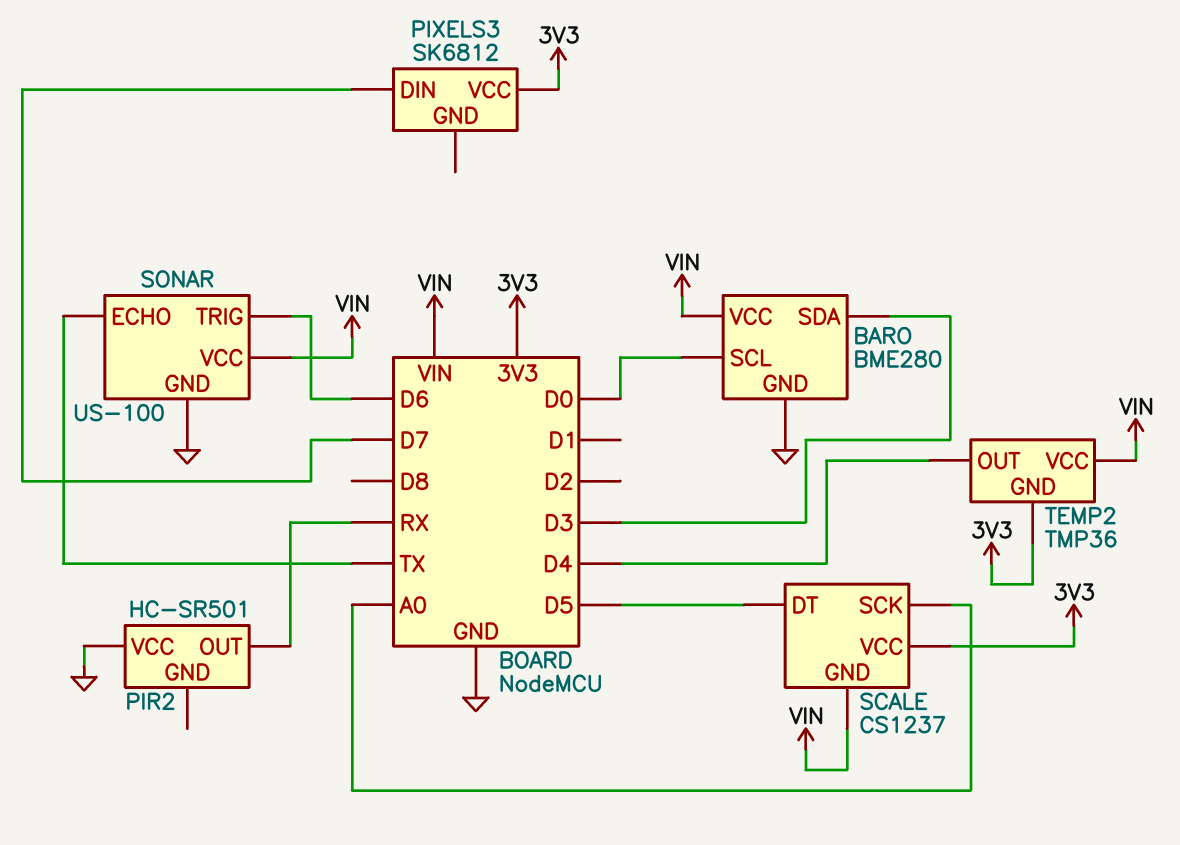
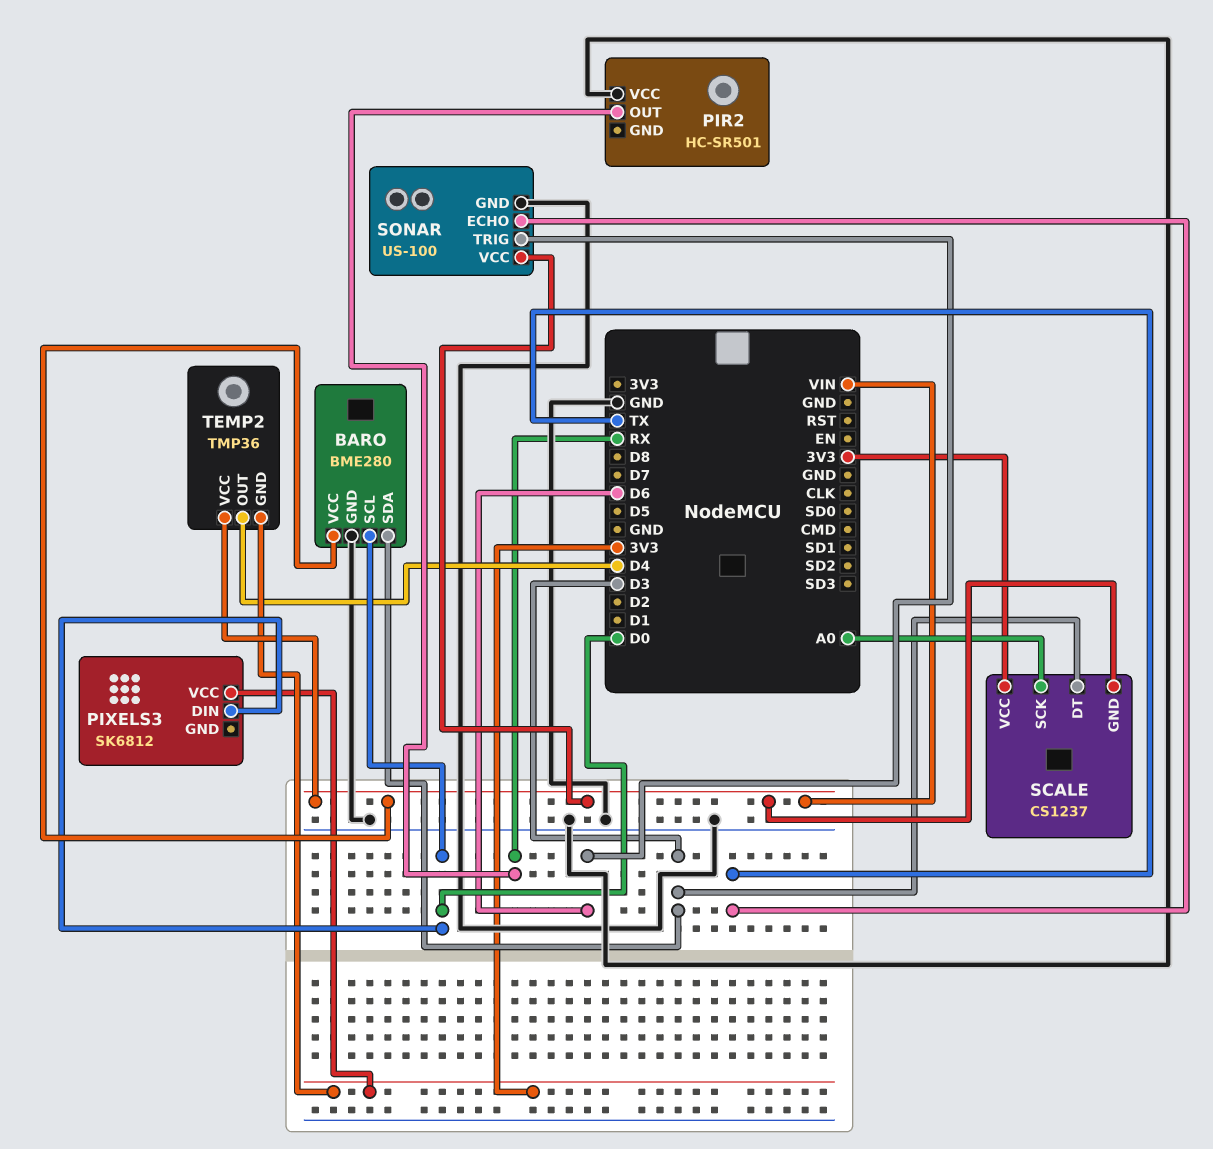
PIXELS3 pin DIN: D7 -> D0
SCALE pin DT: D5 -> D3

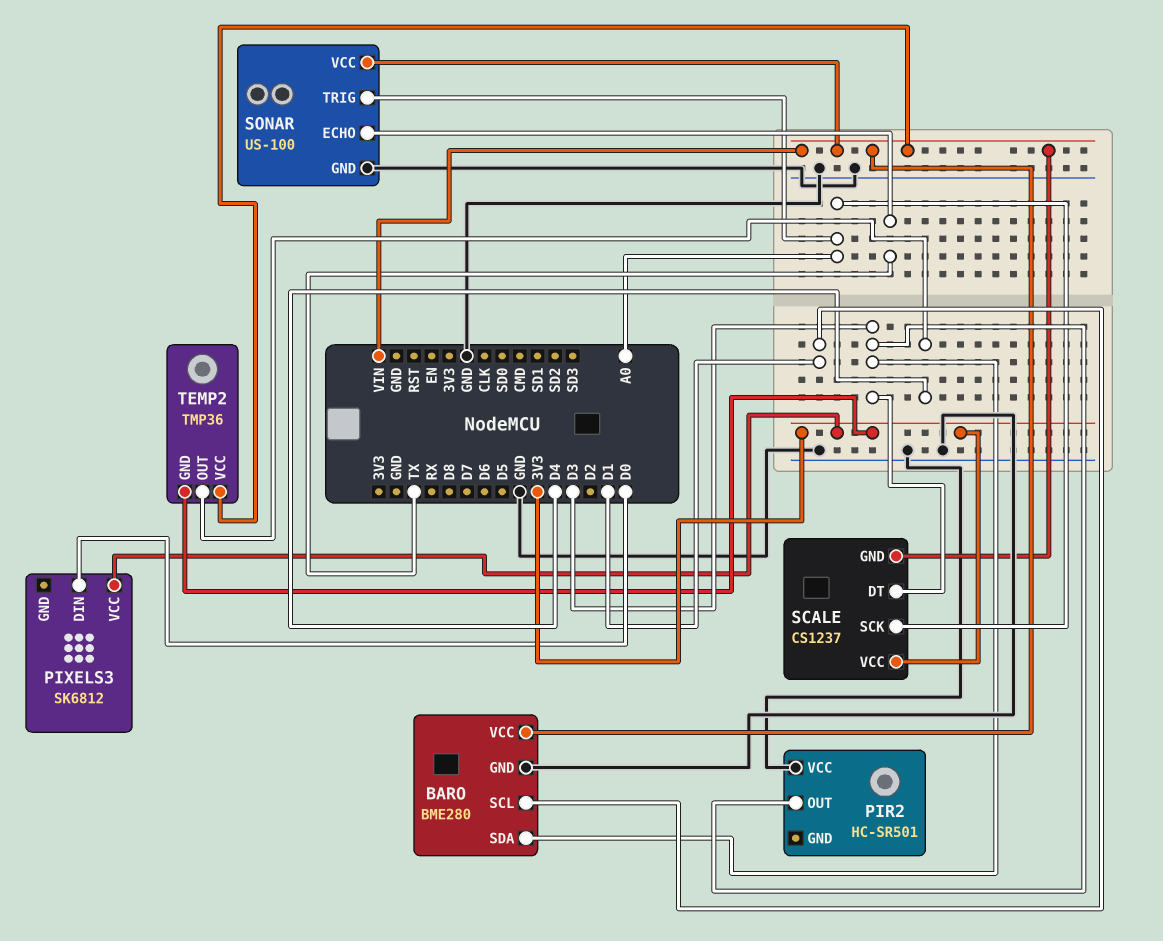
BARO pin SCL: D0 -> D1
PIR2 pin OUT: RX -> D3
SONAR pin TRIG: D6 -> A0

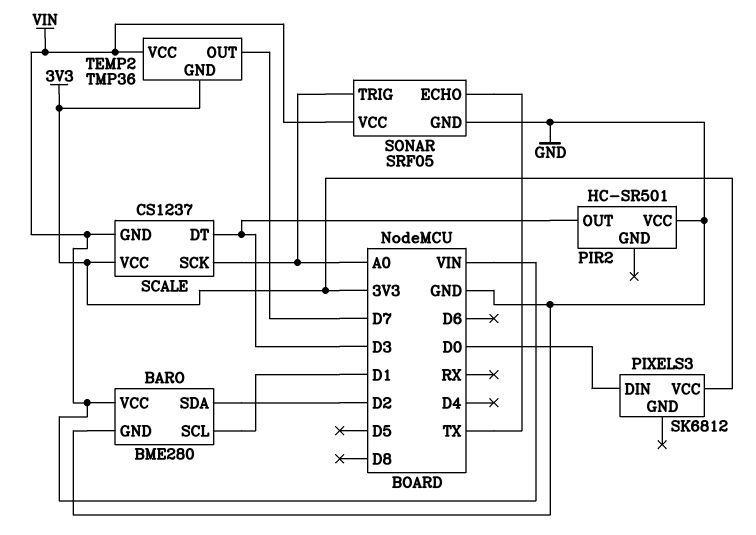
BARO pin SDA: D3 -> D2
SONAR: US-100 -> SRF05
TEMP2 pin OUT: D4 -> D7

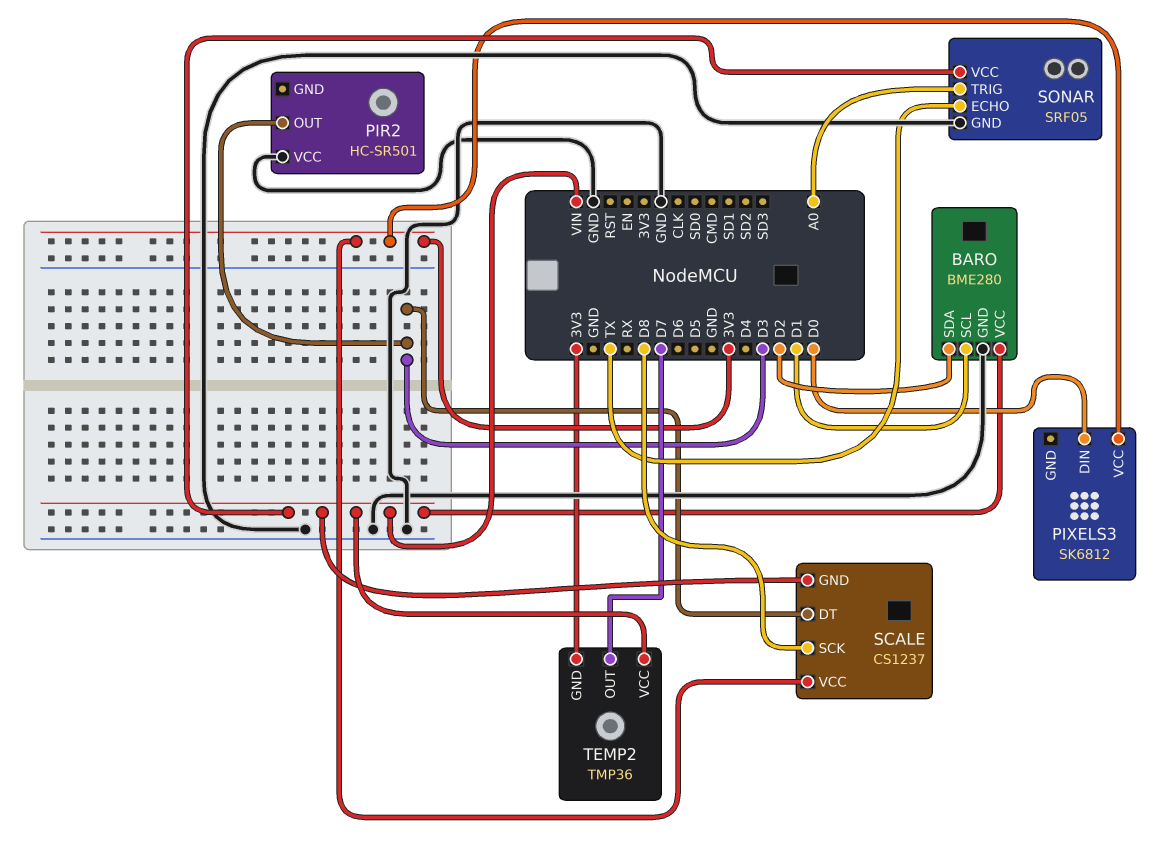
SCALE pin SCK: A0 -> D8

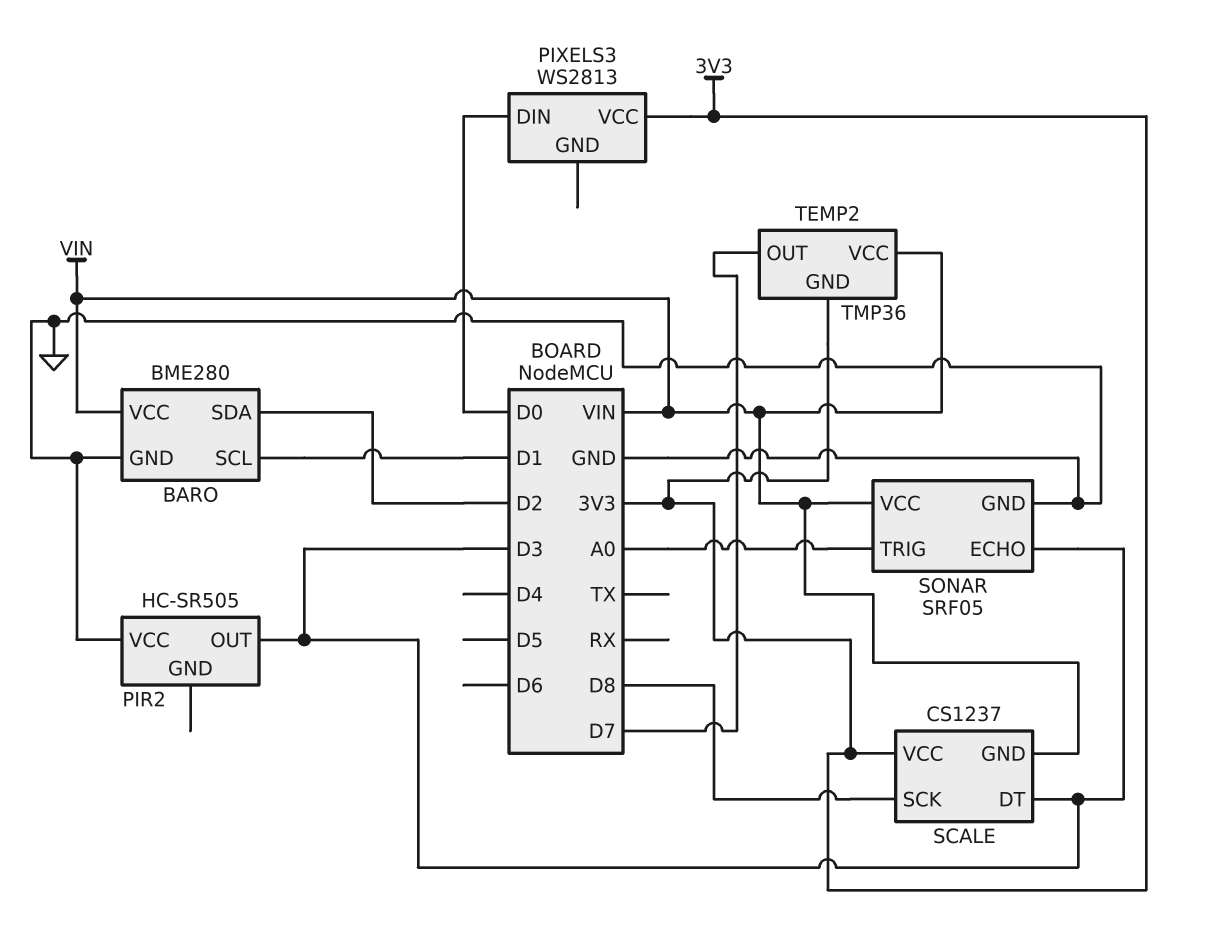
PIR2: HC-SR501 -> HC-SR505
PIXELS3: SK6812 -> WS2813
SONAR pin ECHO: TX -> D3

